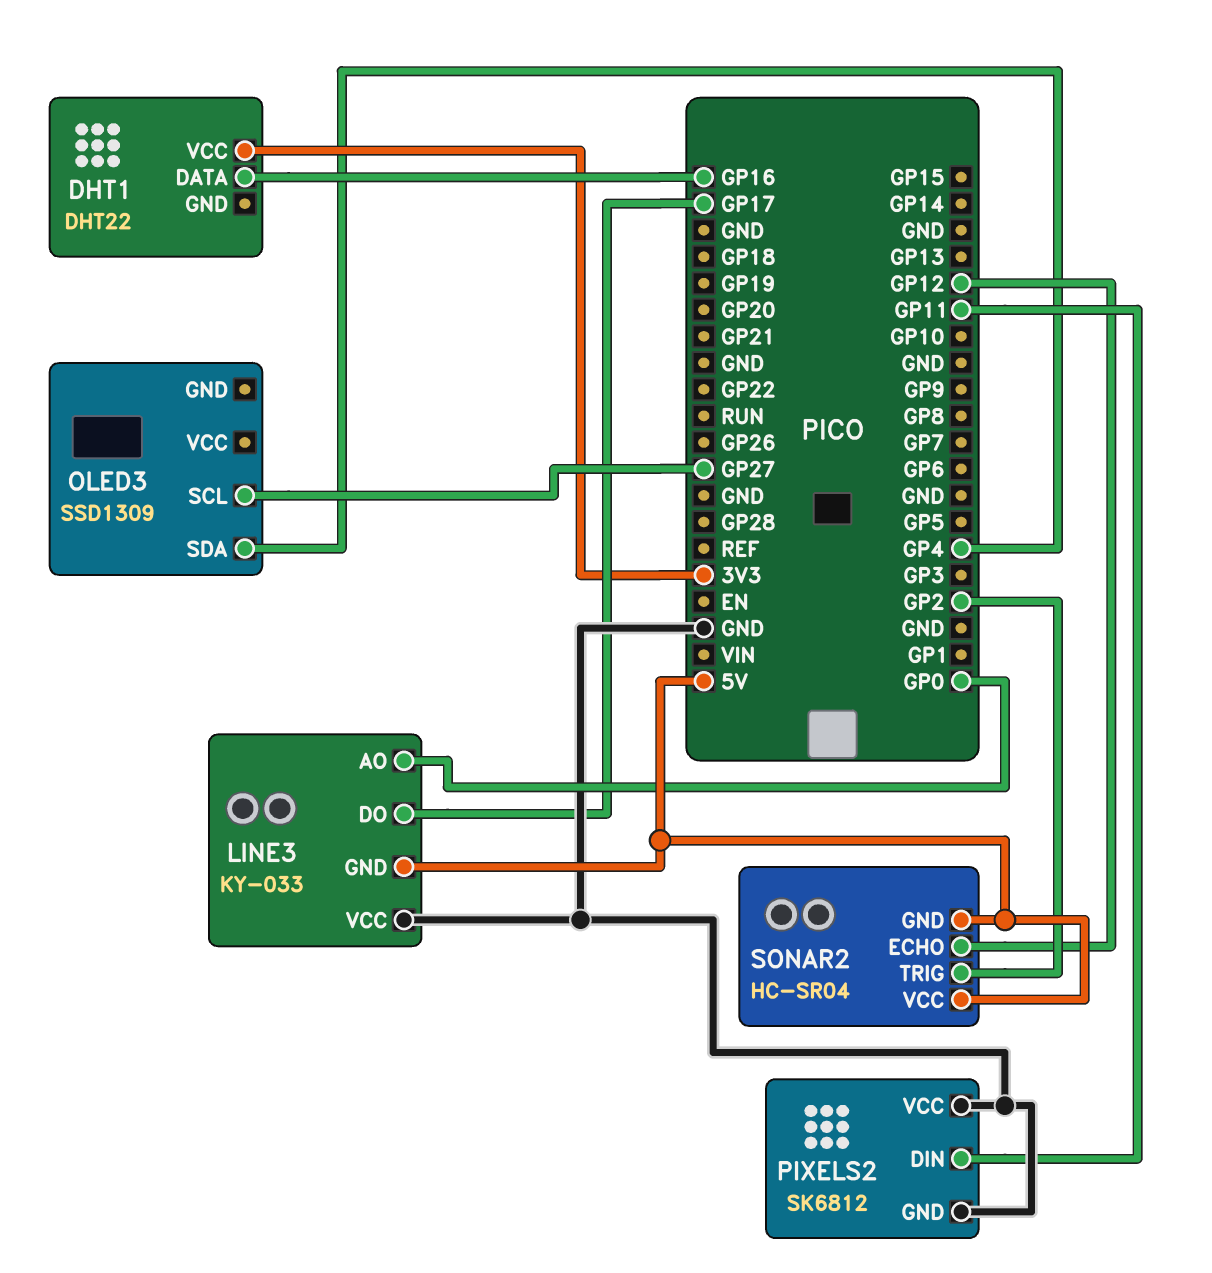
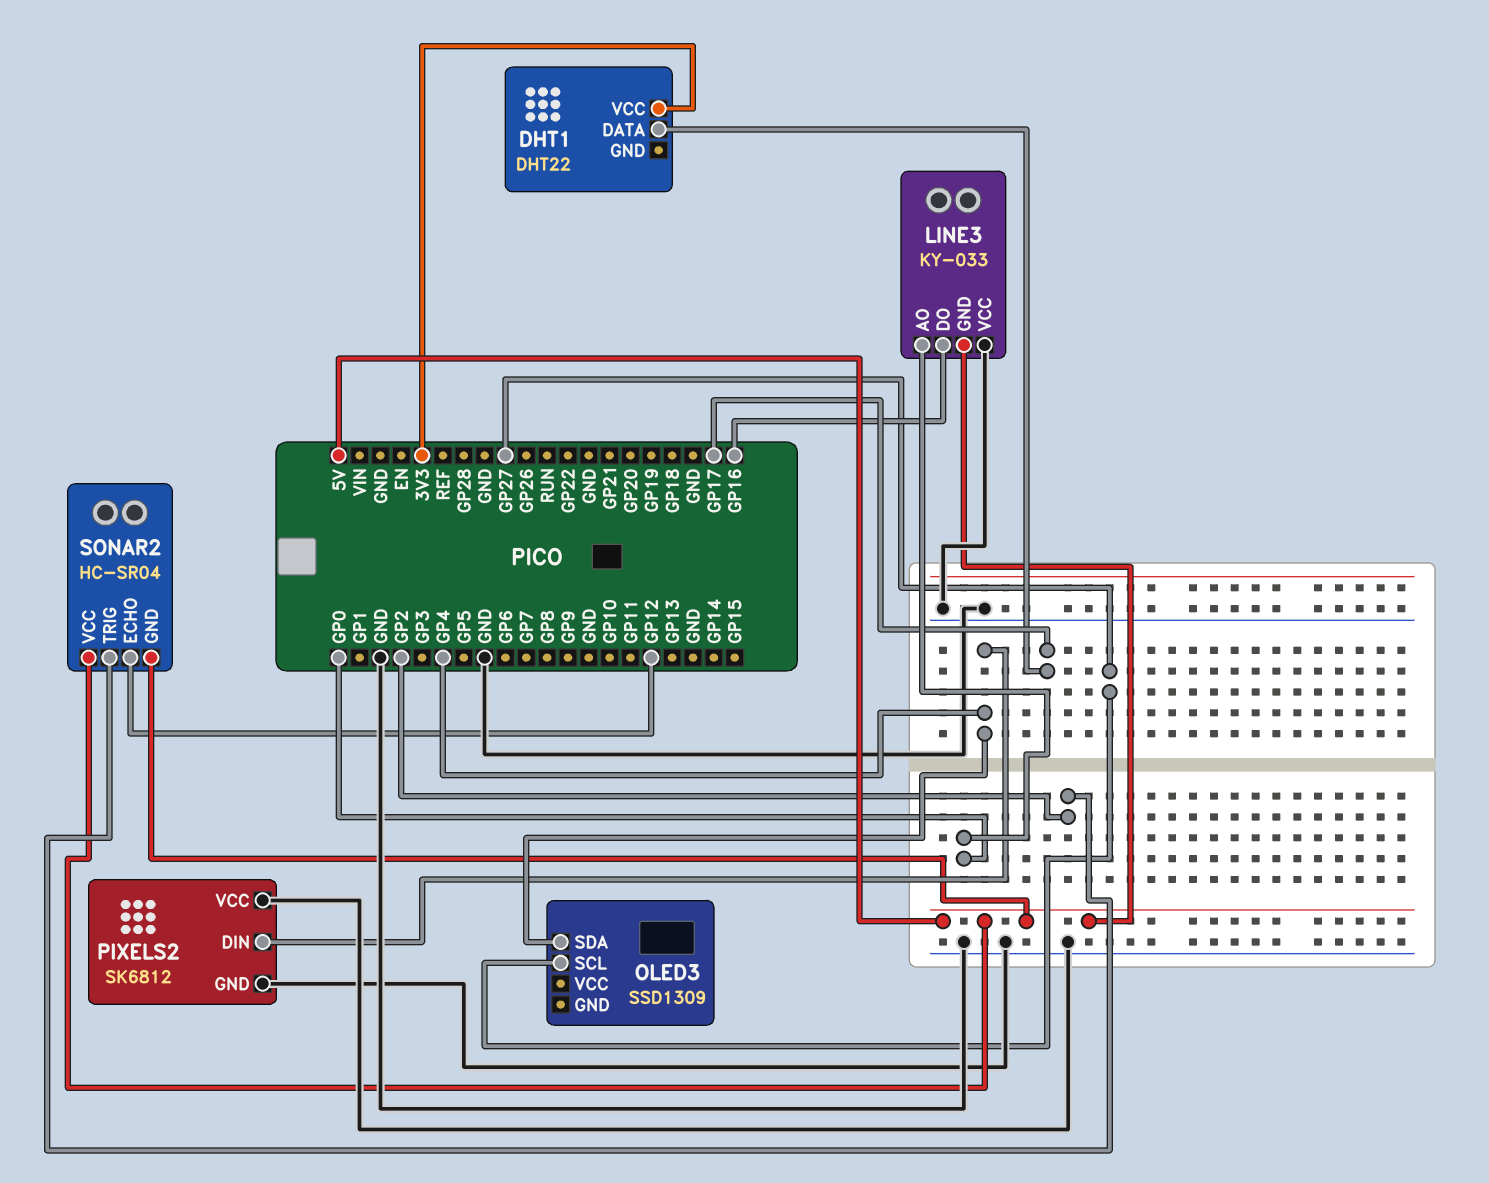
DHT1 pin DATA: GP16 -> GP17
LINE3 pin DO: GP17 -> GP16
PIXELS2 pin DIN: GP11 -> GP4

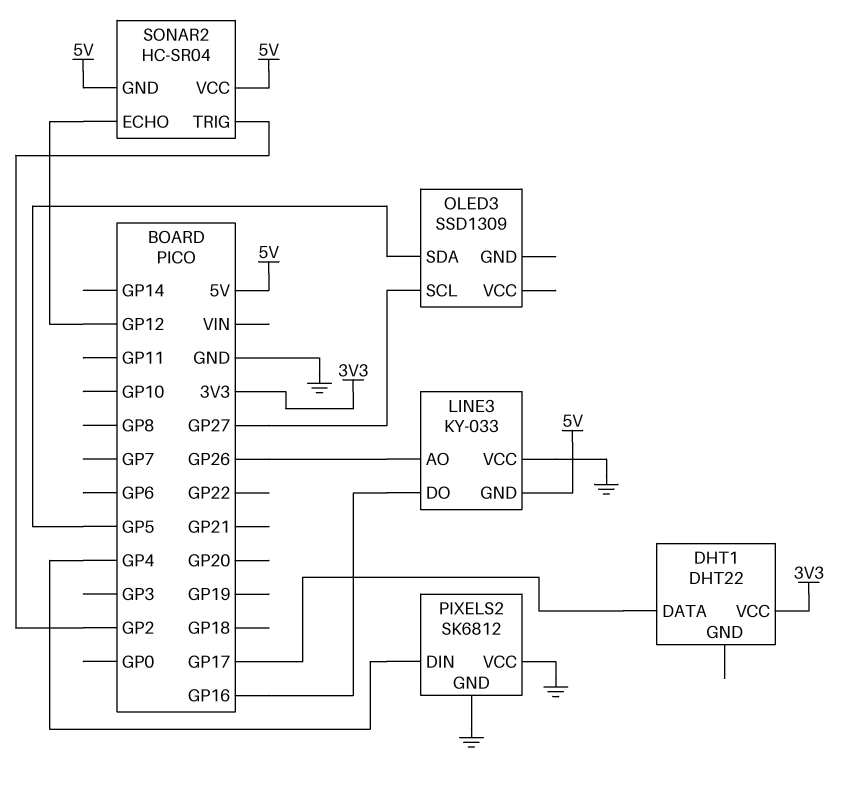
LINE3 pin AO: GP0 -> GP26
OLED3 pin SDA: GP4 -> GP5

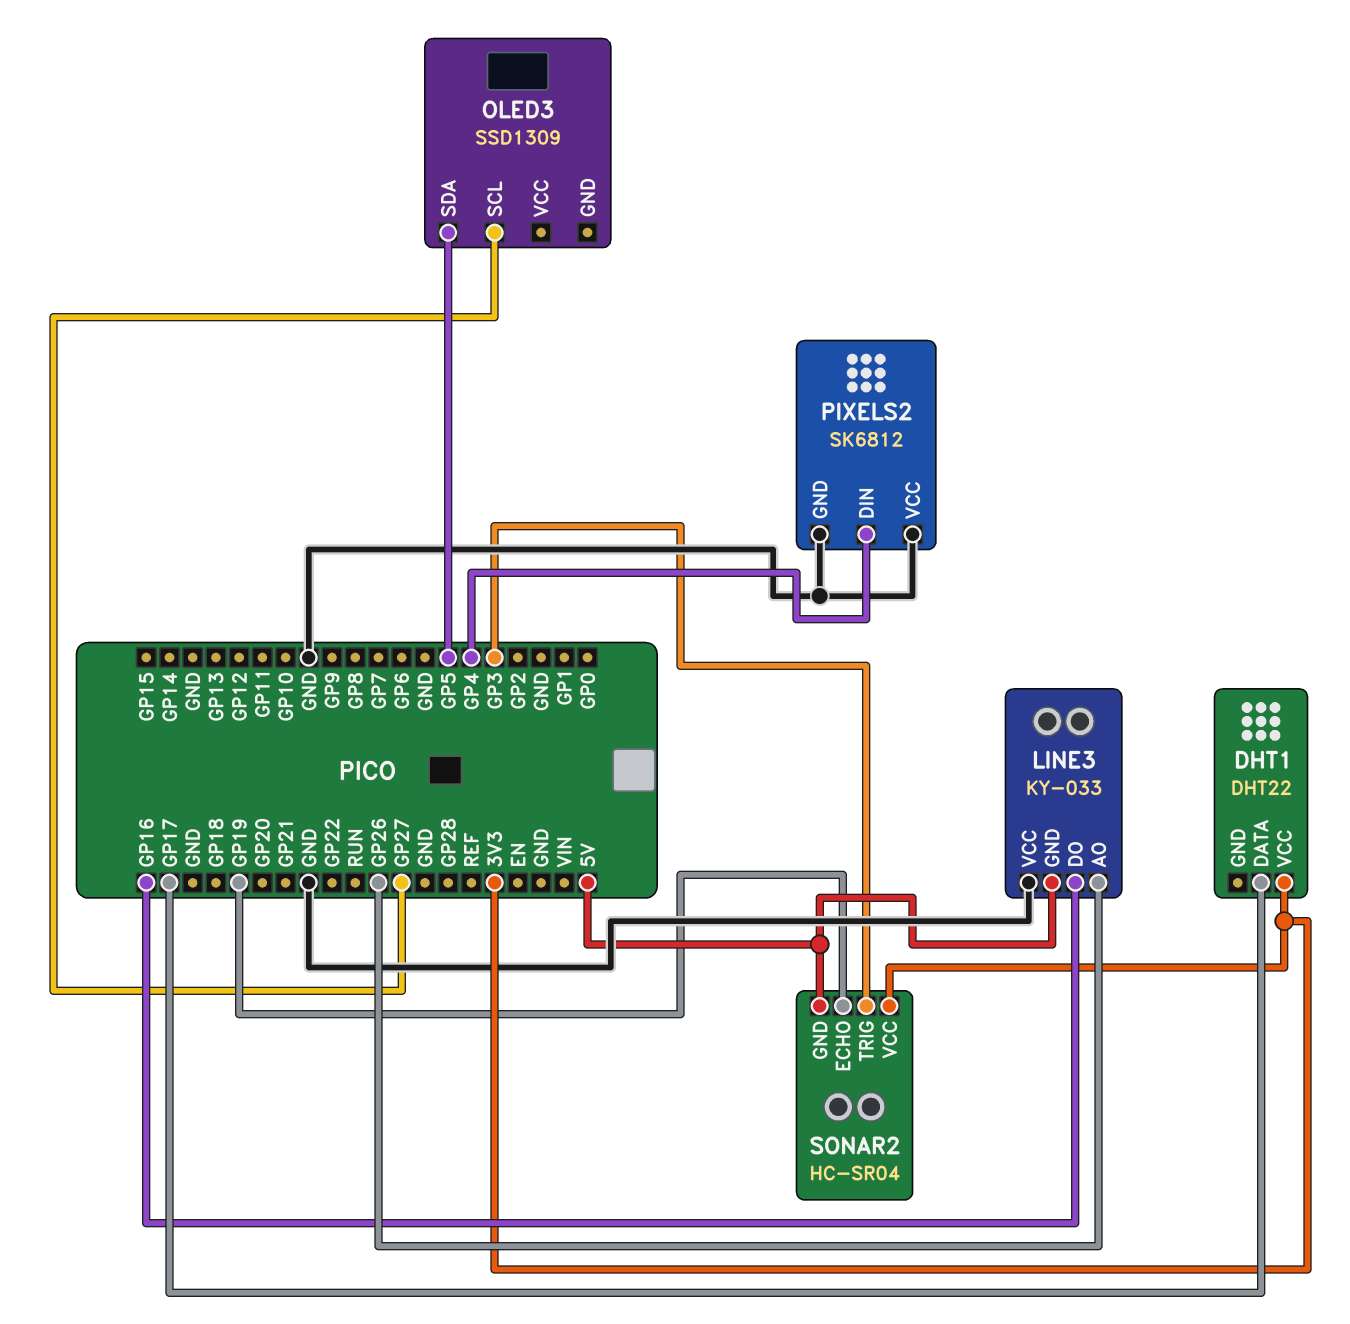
SONAR2 pin ECHO: GP12 -> GP19
SONAR2 pin TRIG: GP2 -> GP3
SONAR2 pin VCC: 5V -> 3V3

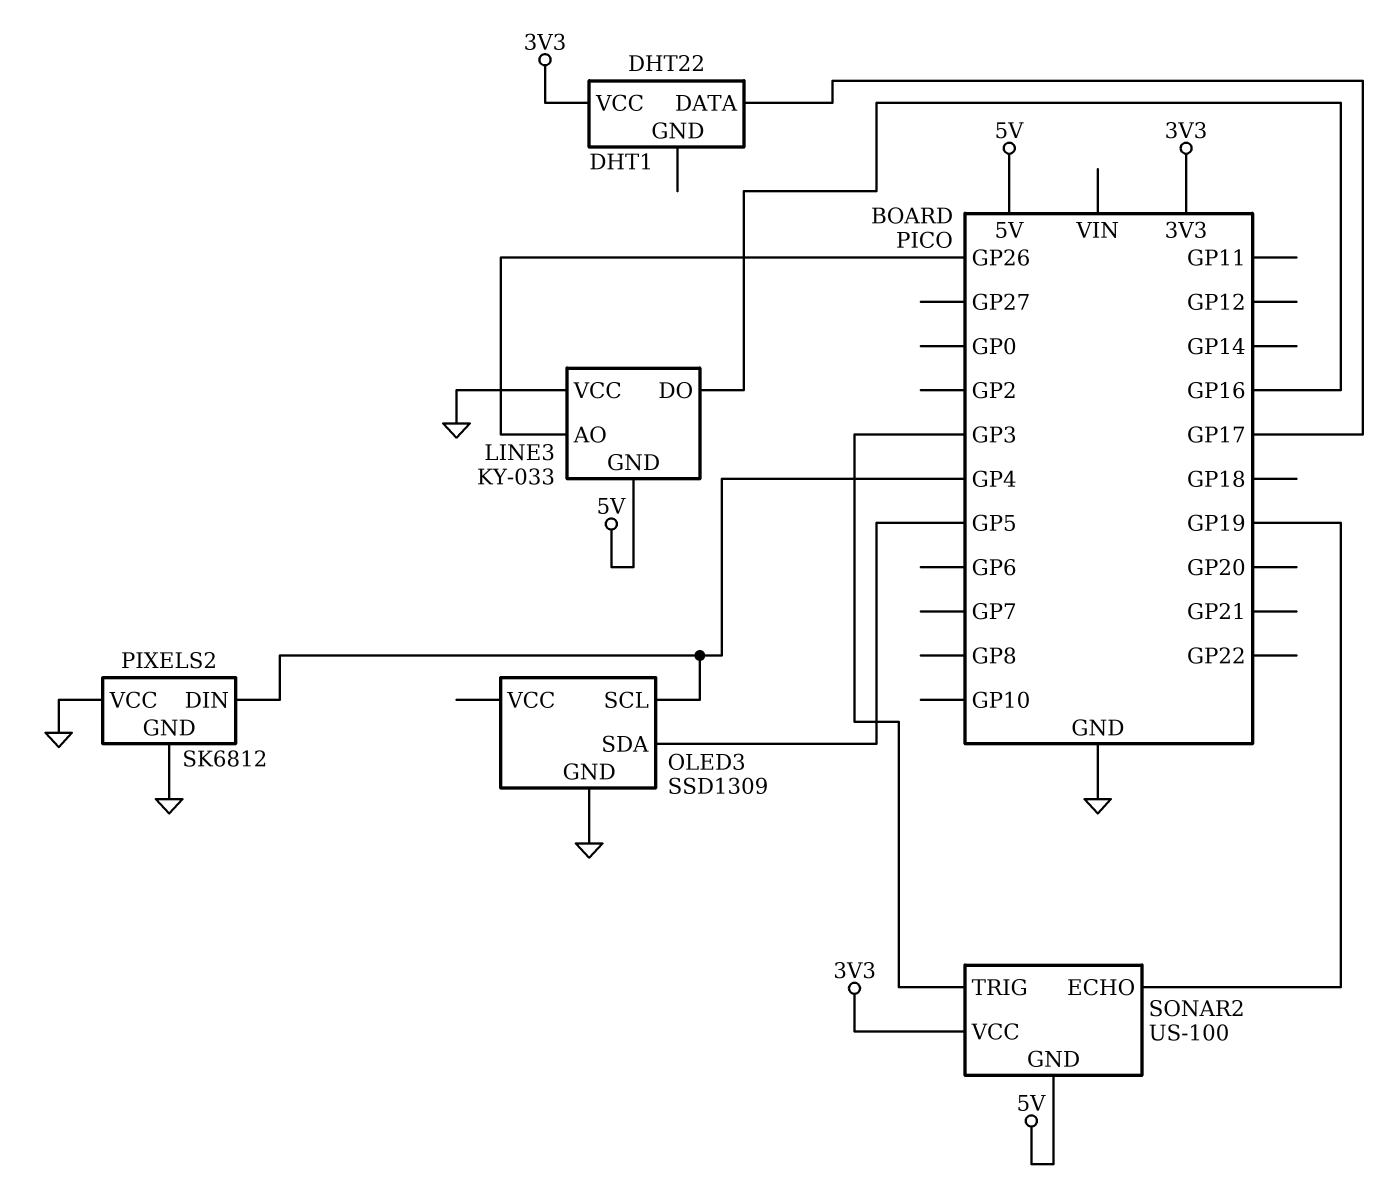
OLED3 pin GND: none -> GND
OLED3 pin SCL: GP27 -> GP4
SONAR2: HC-SR04 -> US-100

